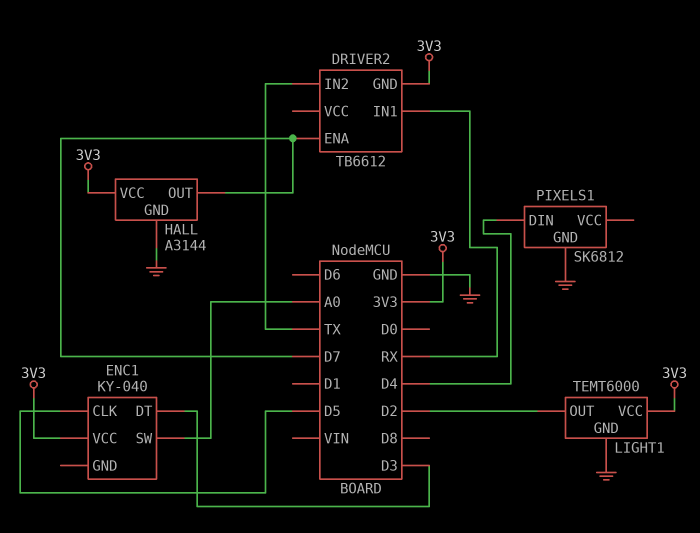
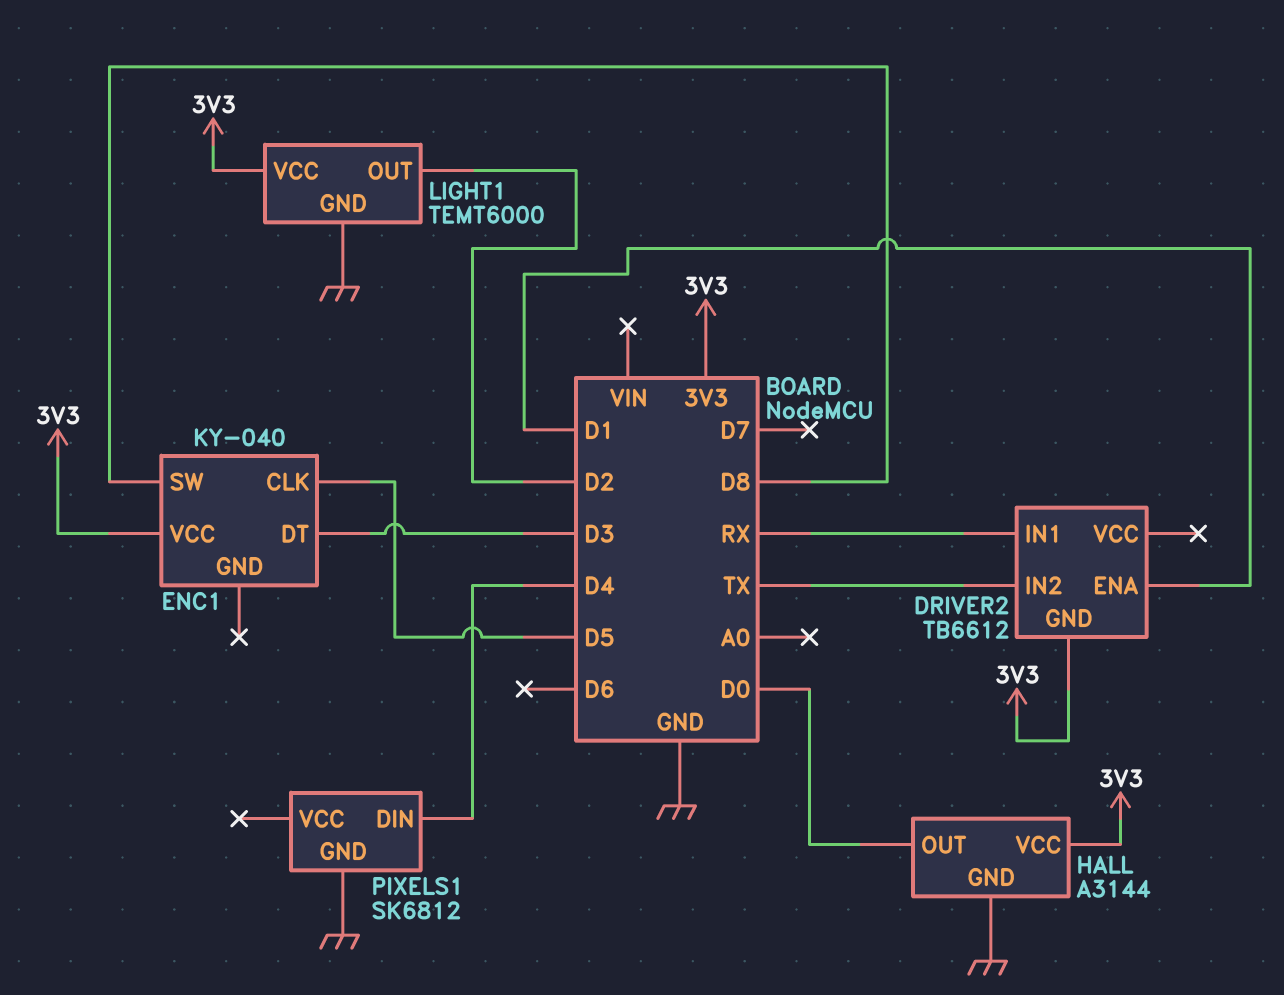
DRIVER2 pin ENA: D7 -> D1
ENC1 pin SW: A0 -> D8
HALL pin OUT: D7 -> D0

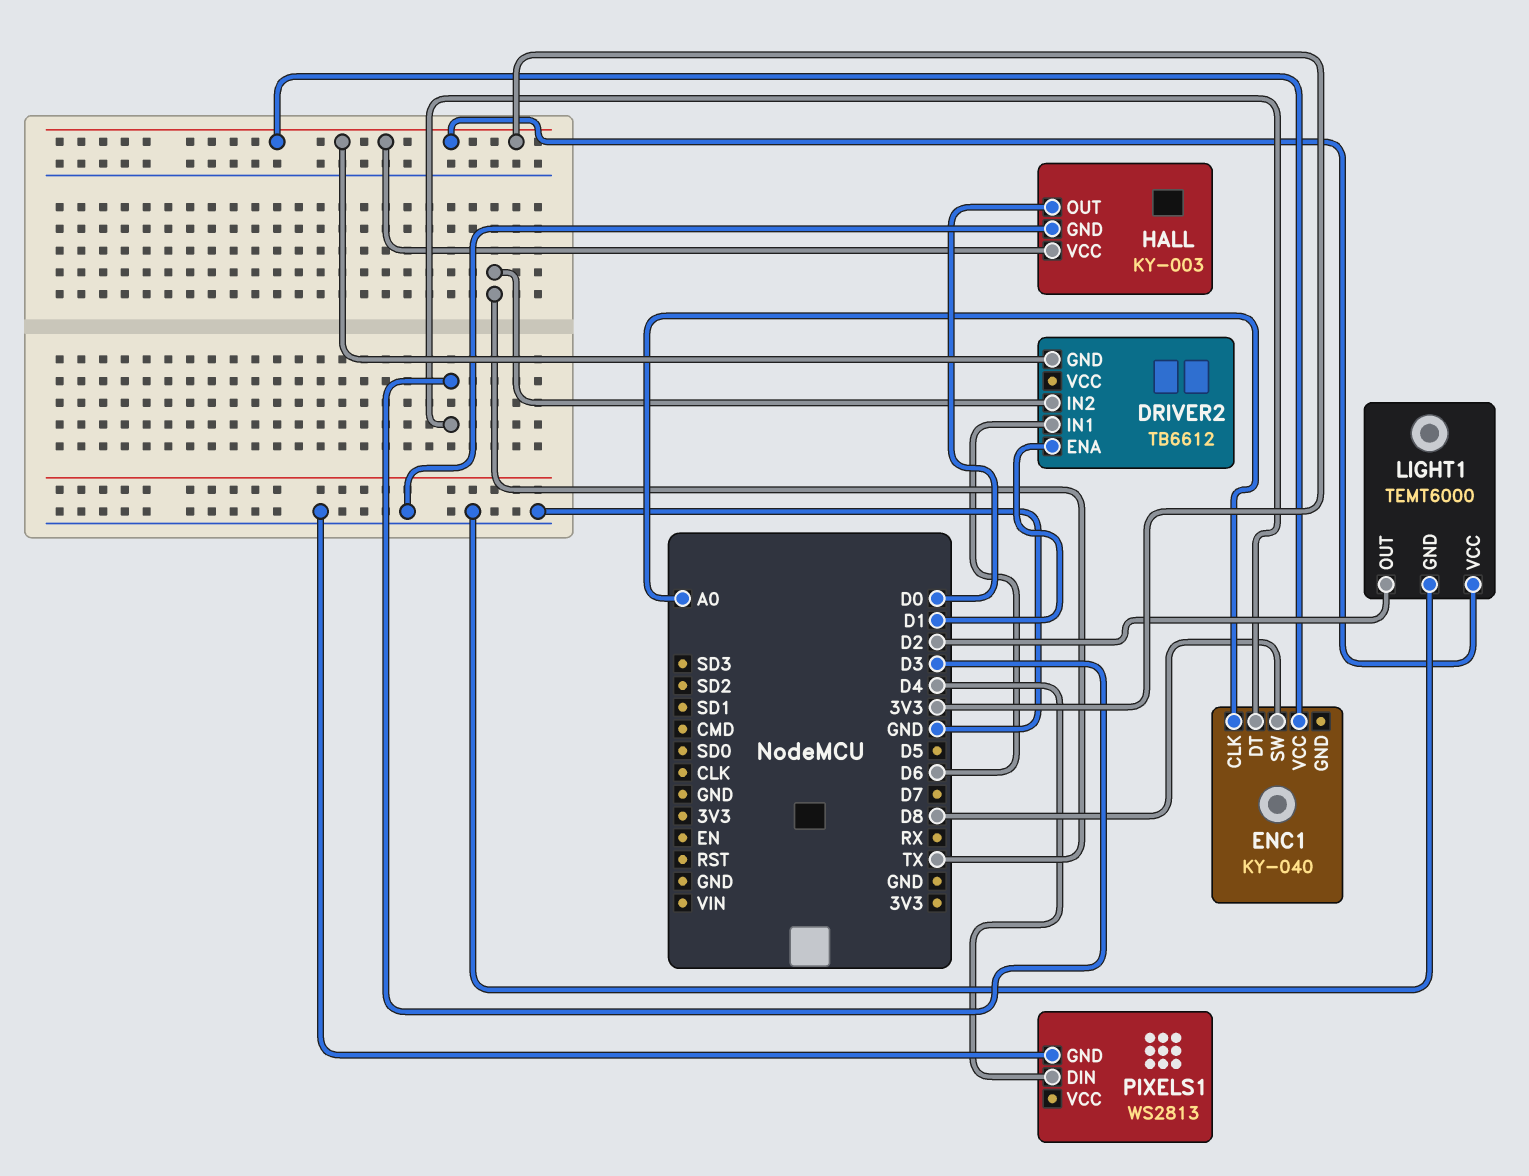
DRIVER2 pin IN1: RX -> D6
ENC1 pin CLK: D5 -> A0
HALL: A3144 -> KY-003
PIXELS1: SK6812 -> WS2813

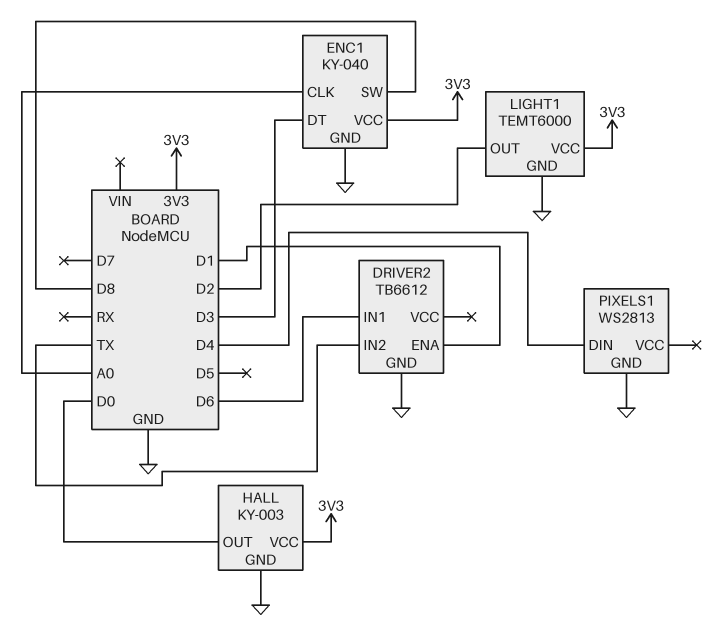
DRIVER2 pin GND: 3V3 -> GND
ENC1 pin GND: none -> GND

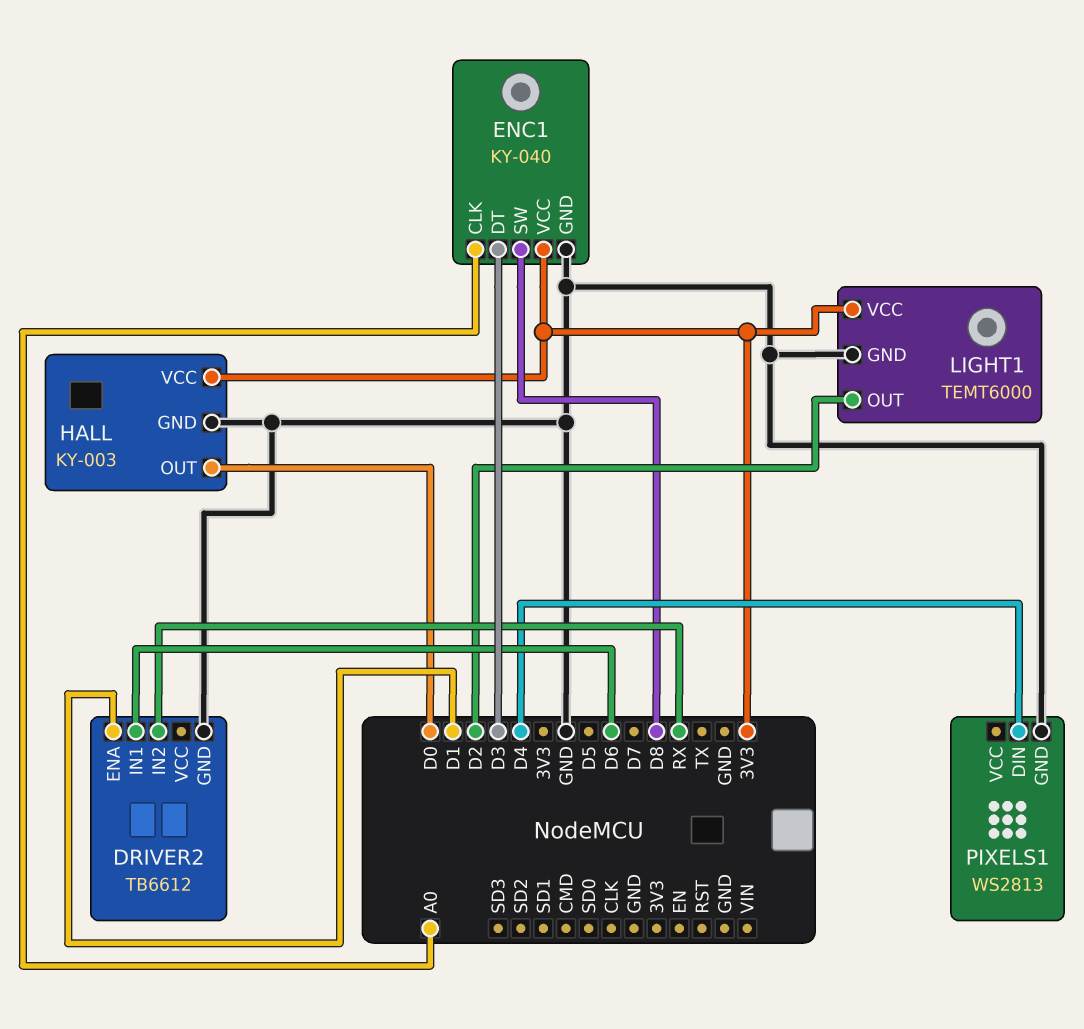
DRIVER2 pin IN2: TX -> RX

